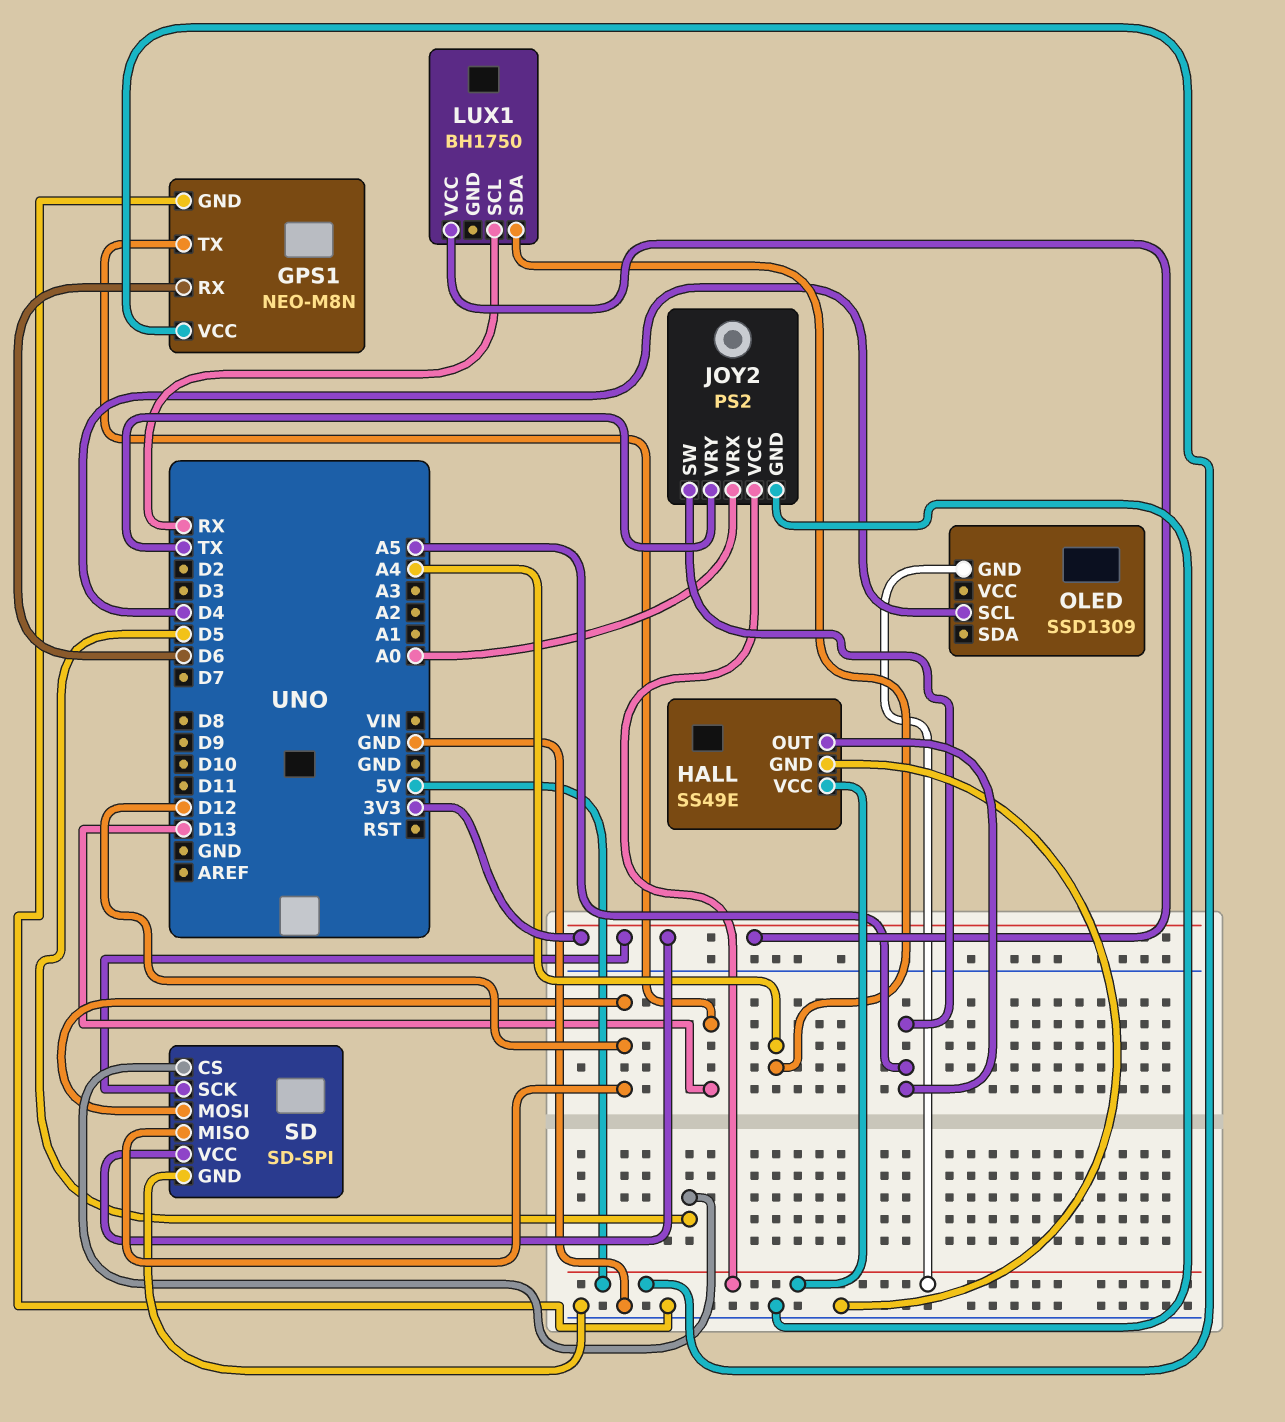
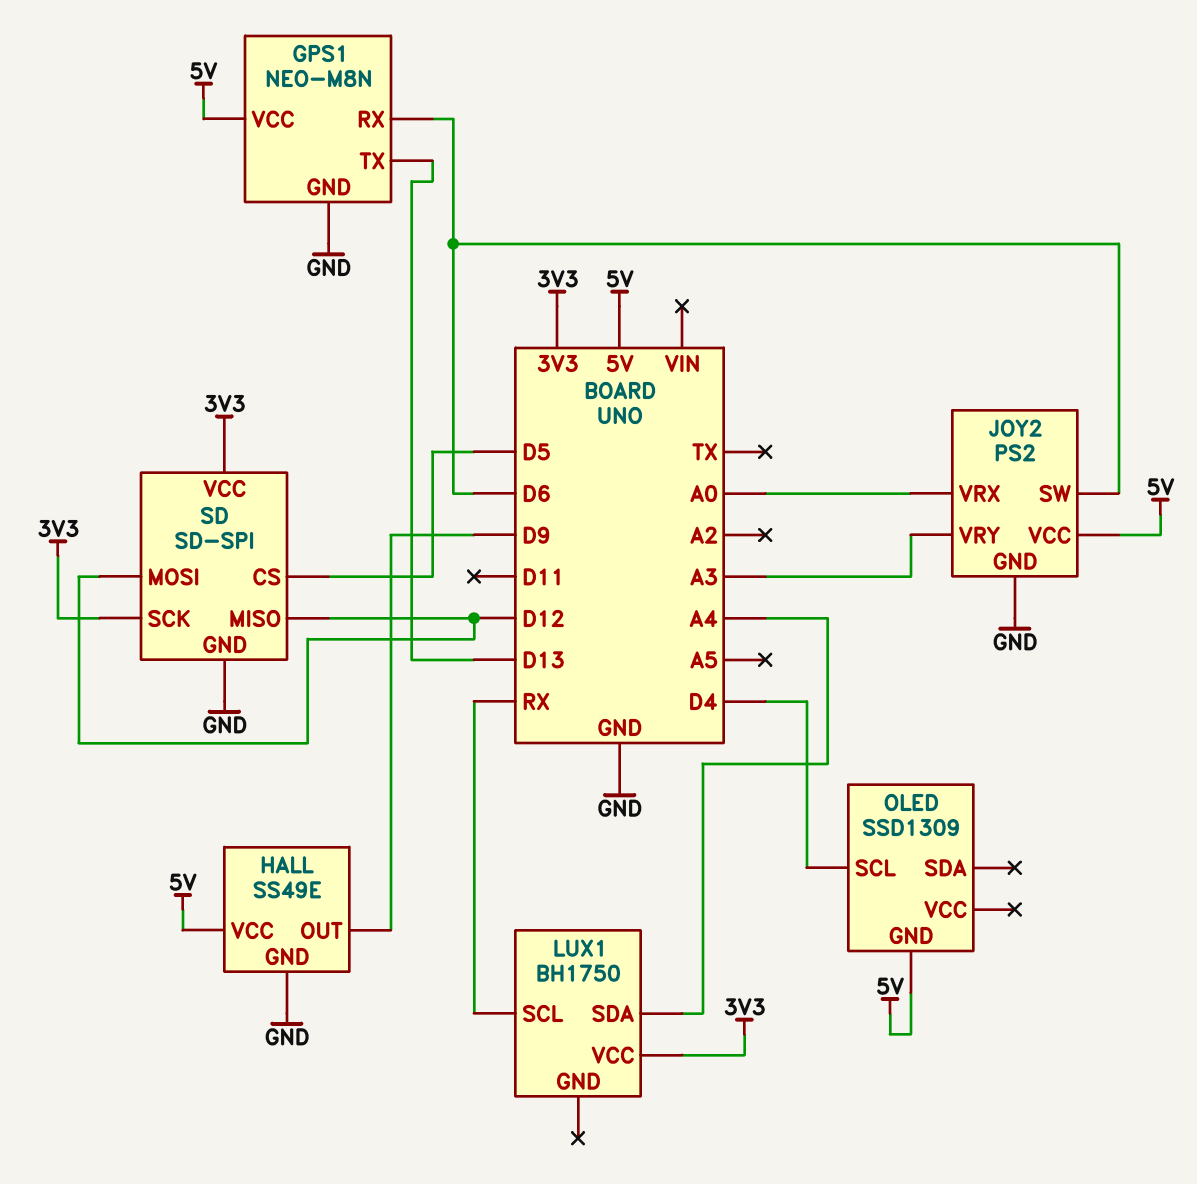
HALL pin OUT: A5 -> D9
JOY2 pin SW: A5 -> D6
JOY2 pin VRY: TX -> A3

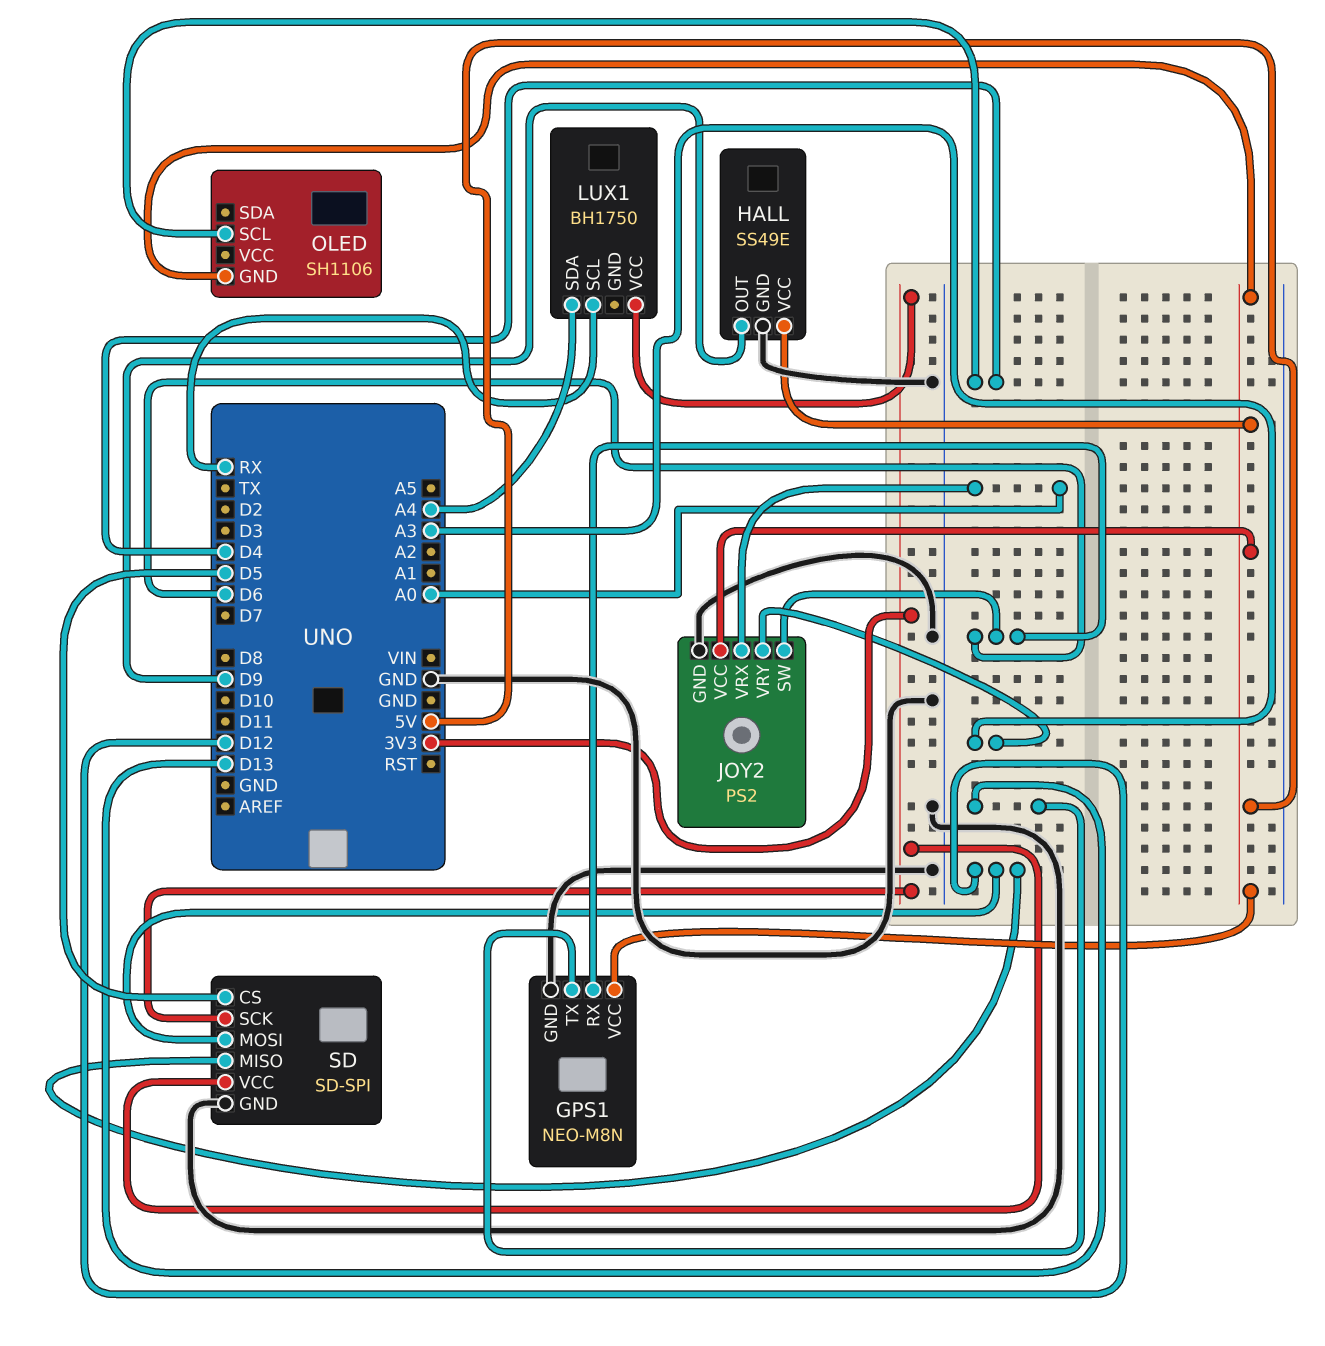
OLED: SSD1309 -> SH1106

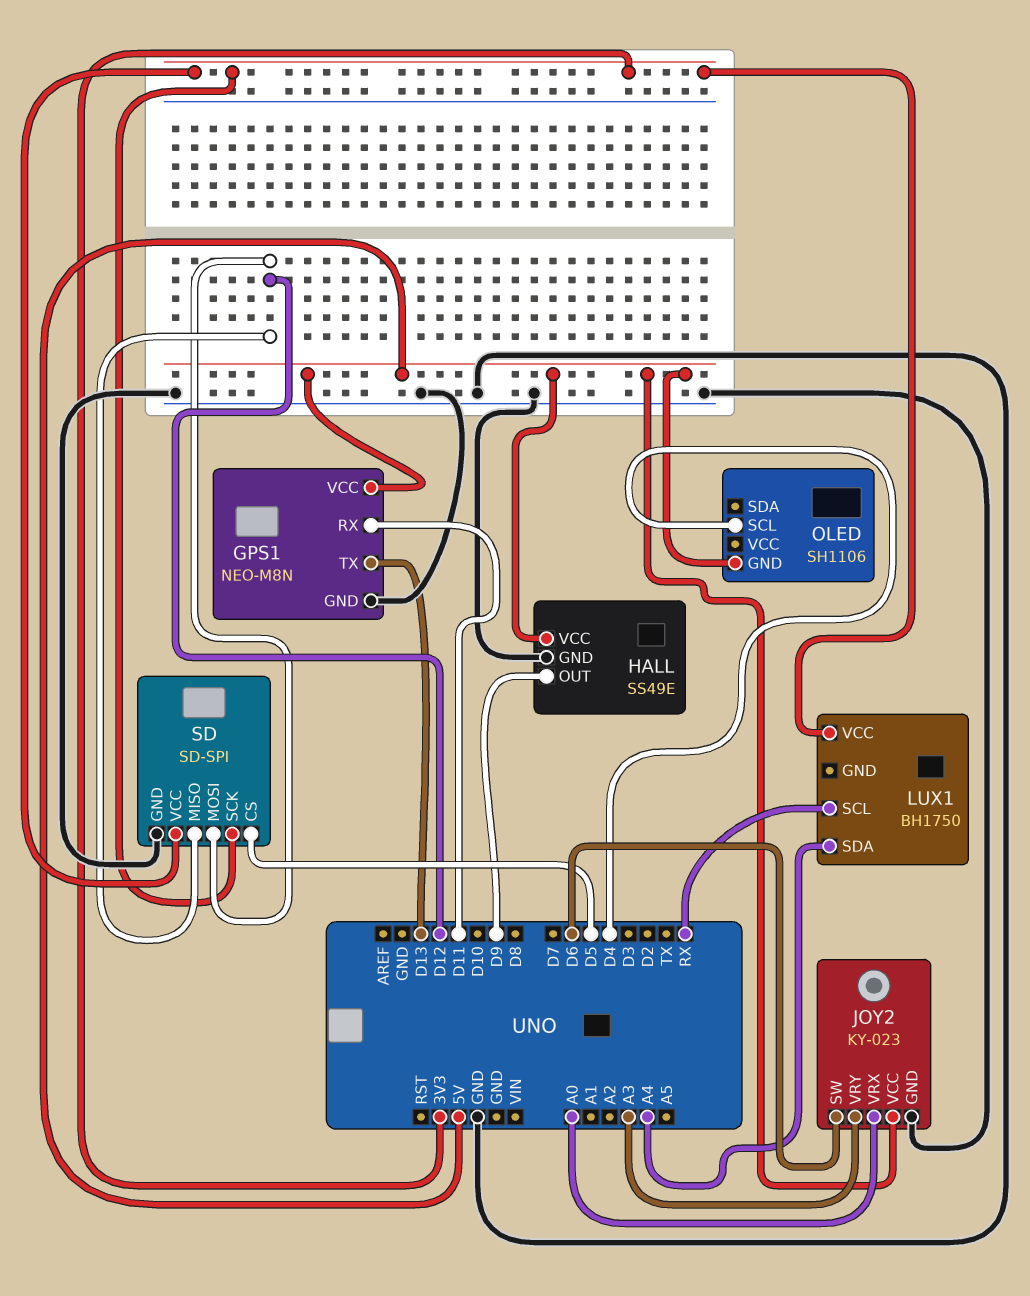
GPS1 pin RX: D6 -> D11
JOY2: PS2 -> KY-023

